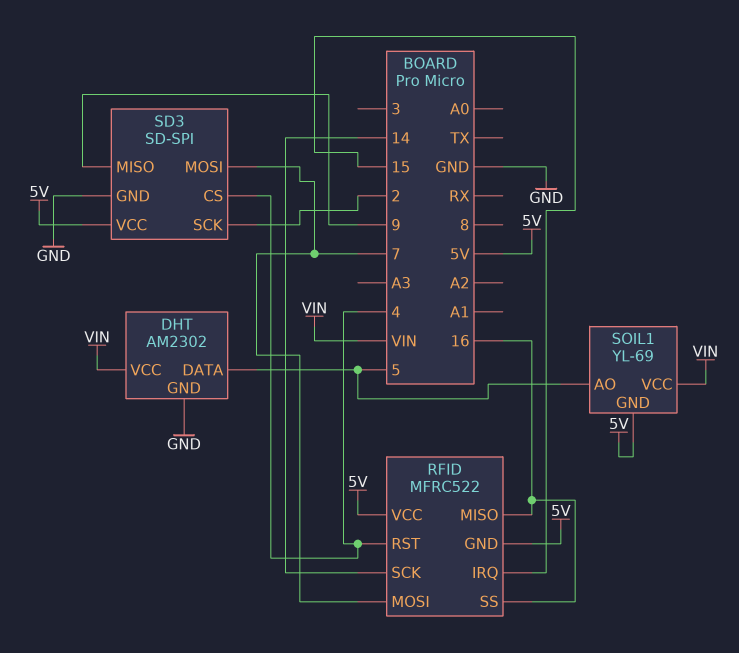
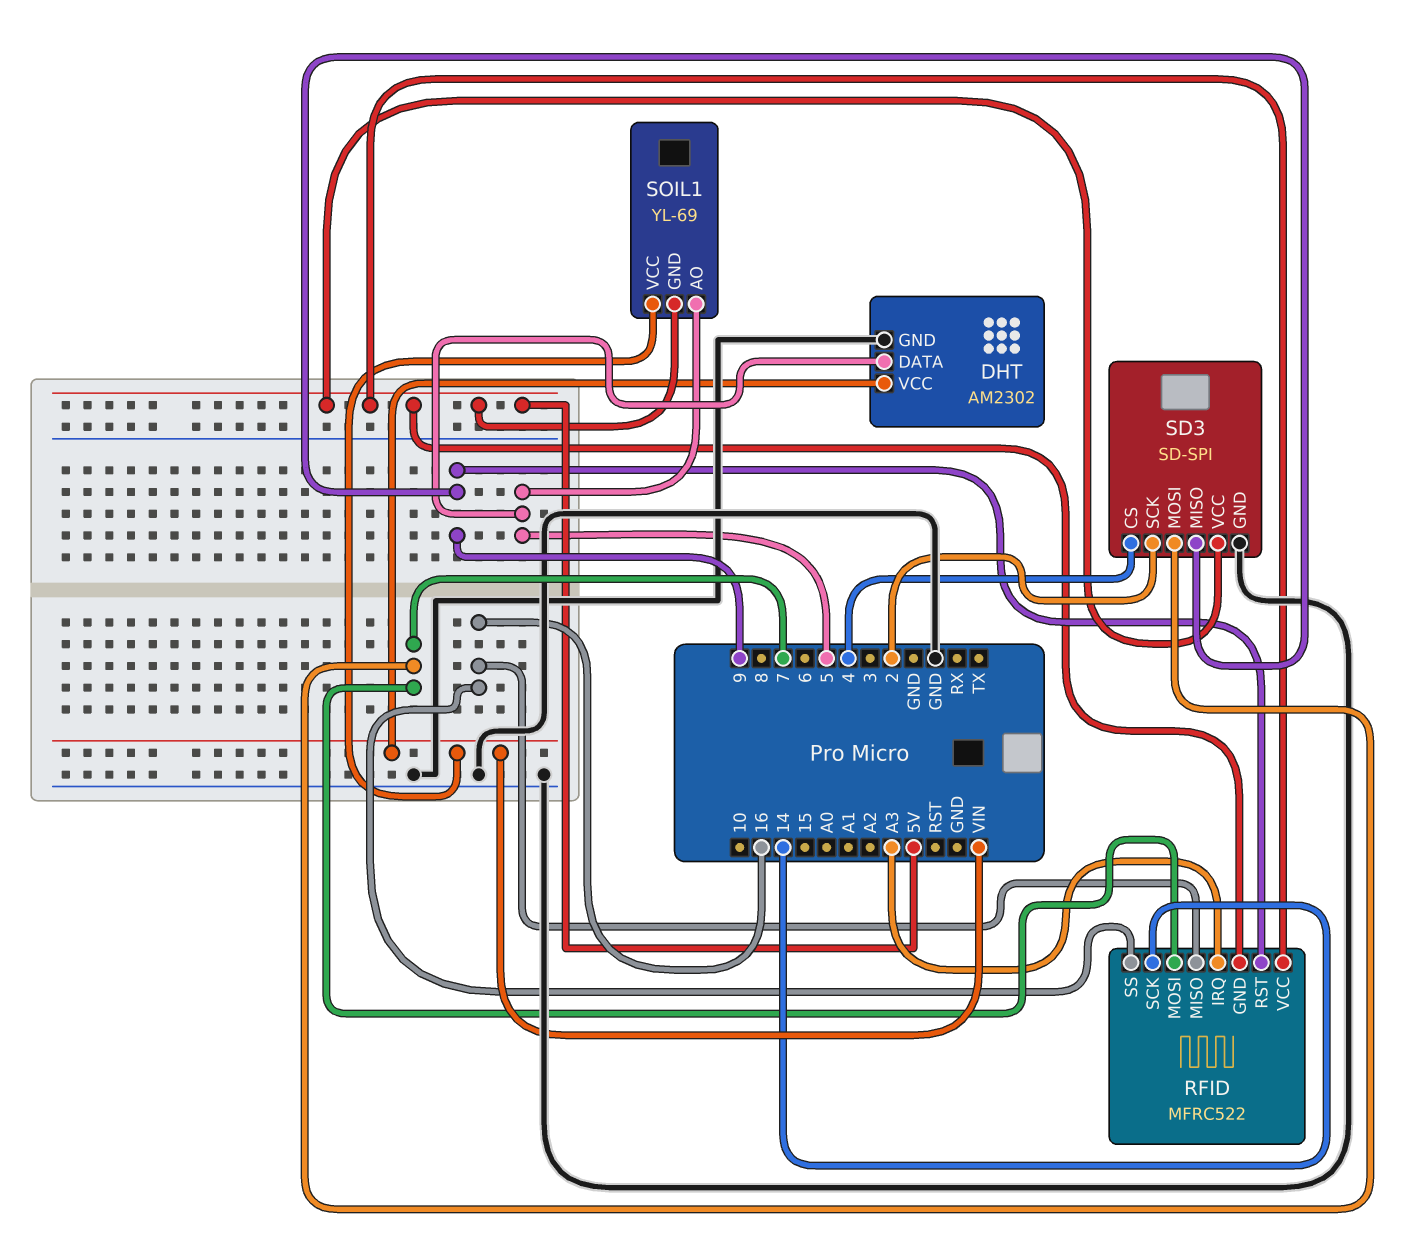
RFID pin IRQ: 15 -> A3
RFID pin RST: 4 -> 9

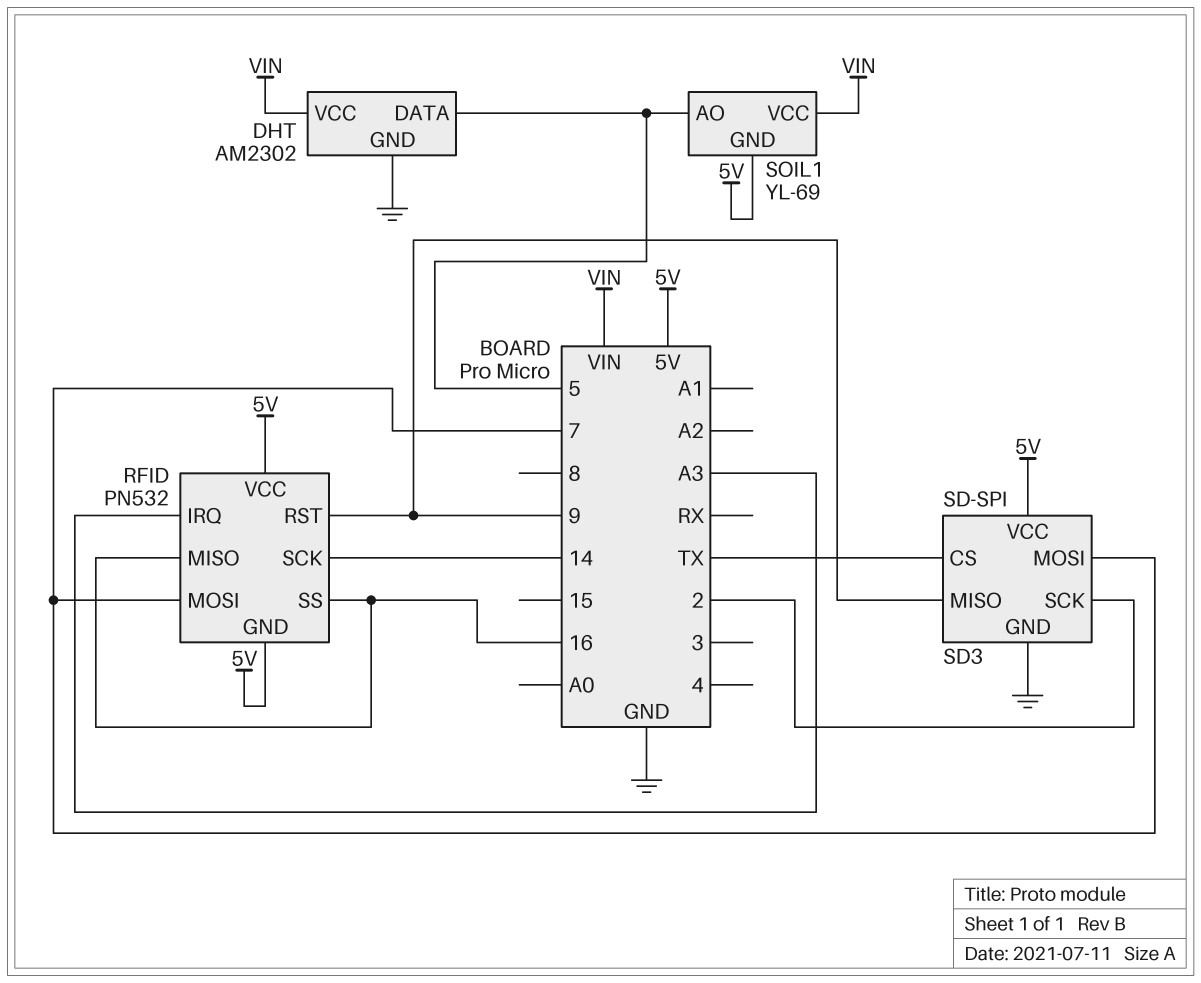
RFID: MFRC522 -> PN532
SD3 pin CS: 4 -> TX

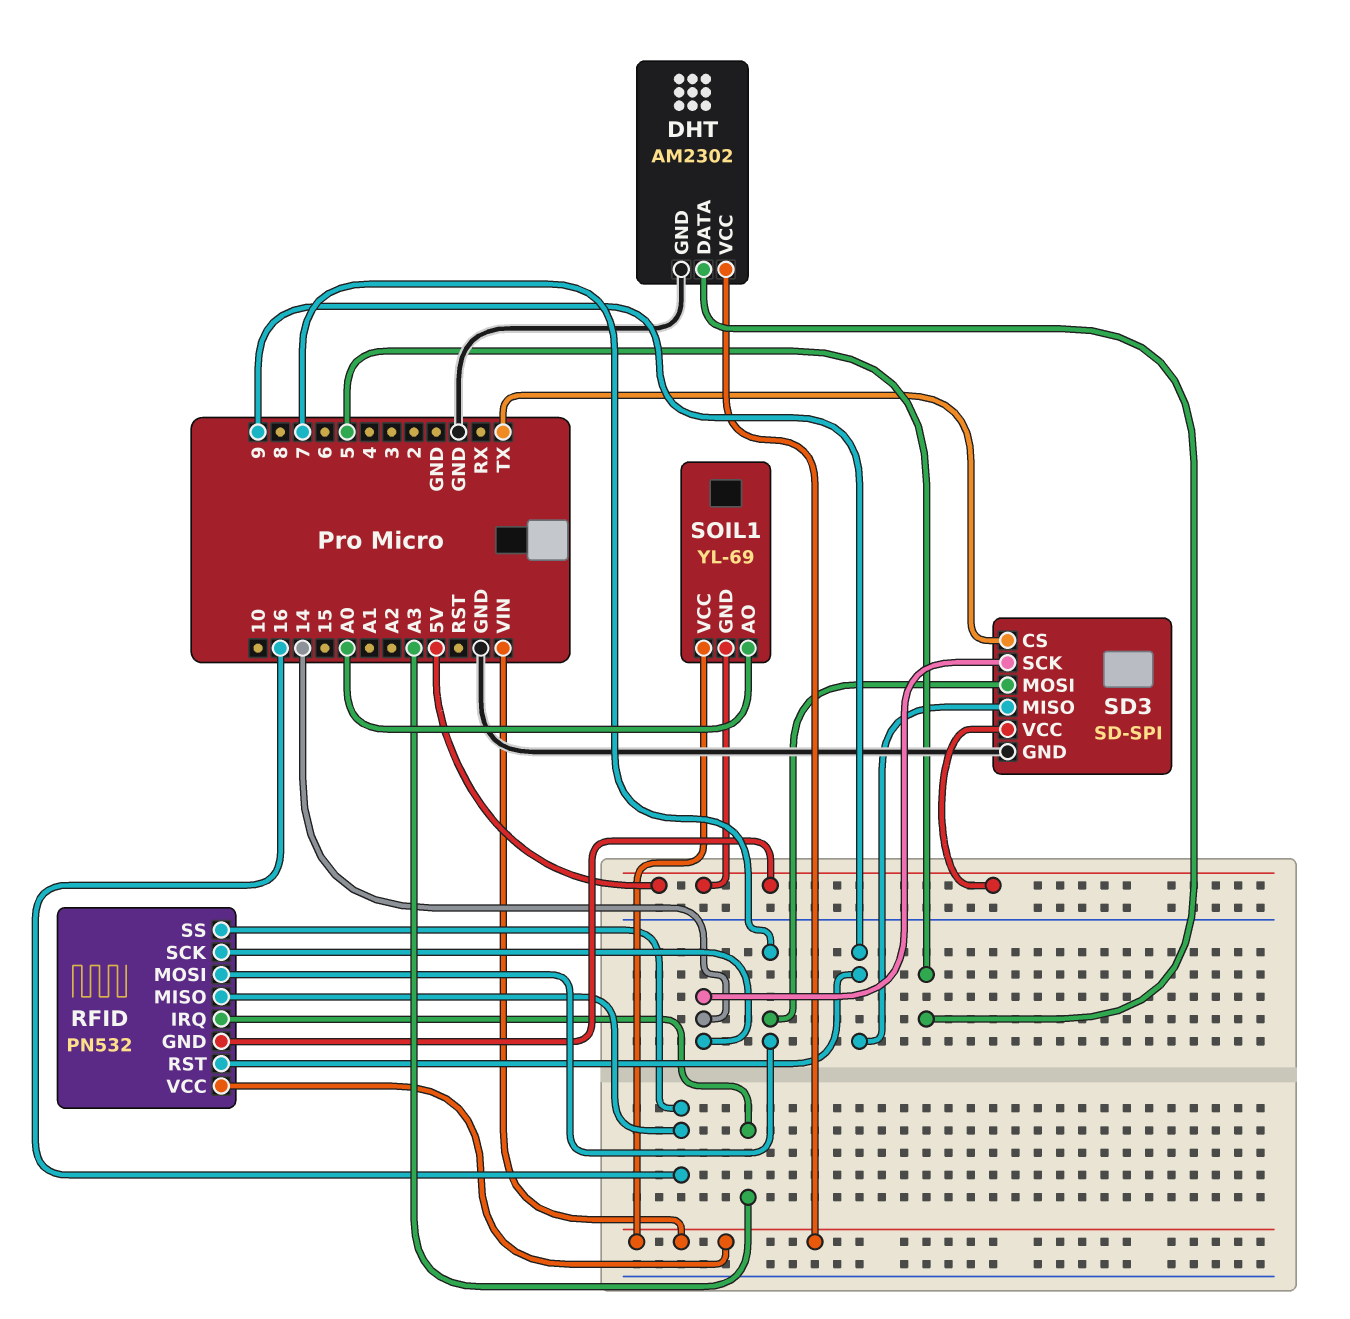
RFID pin VCC: 5V -> VIN
SD3 pin SCK: 2 -> 14
SOIL1 pin AO: 5 -> A0

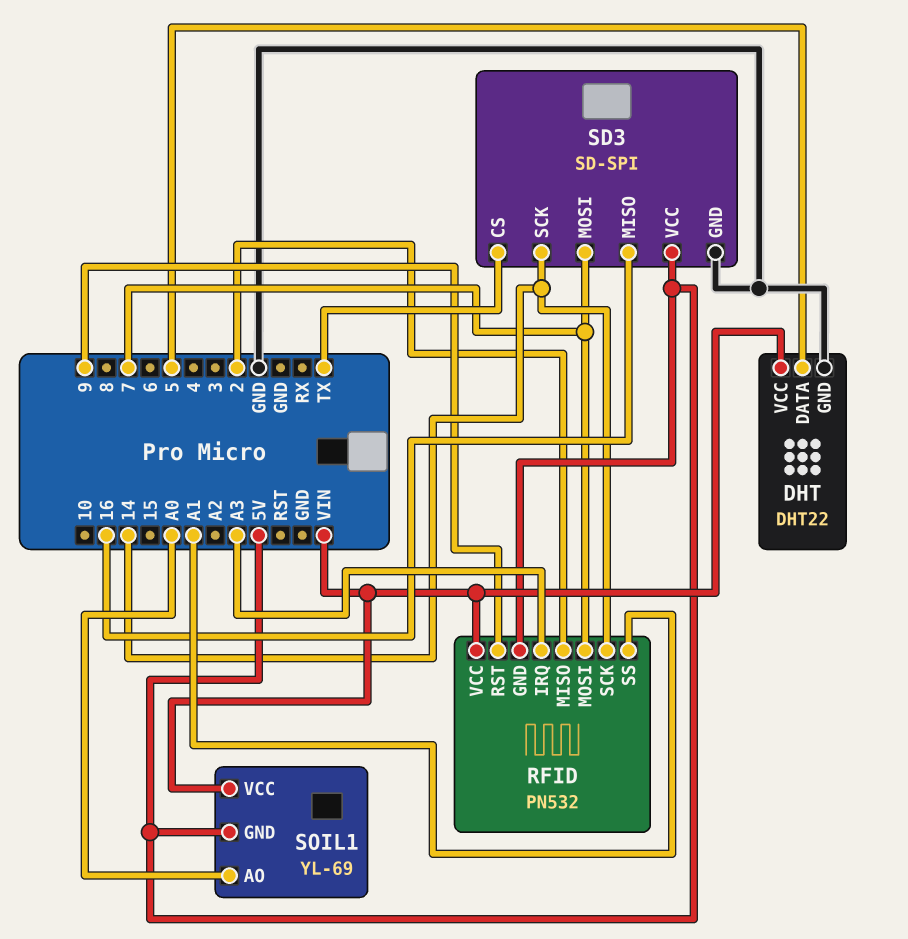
DHT: AM2302 -> DHT22
RFID pin MISO: 16 -> 2
RFID pin SS: 16 -> A1
SD3 pin MISO: 9 -> 16

